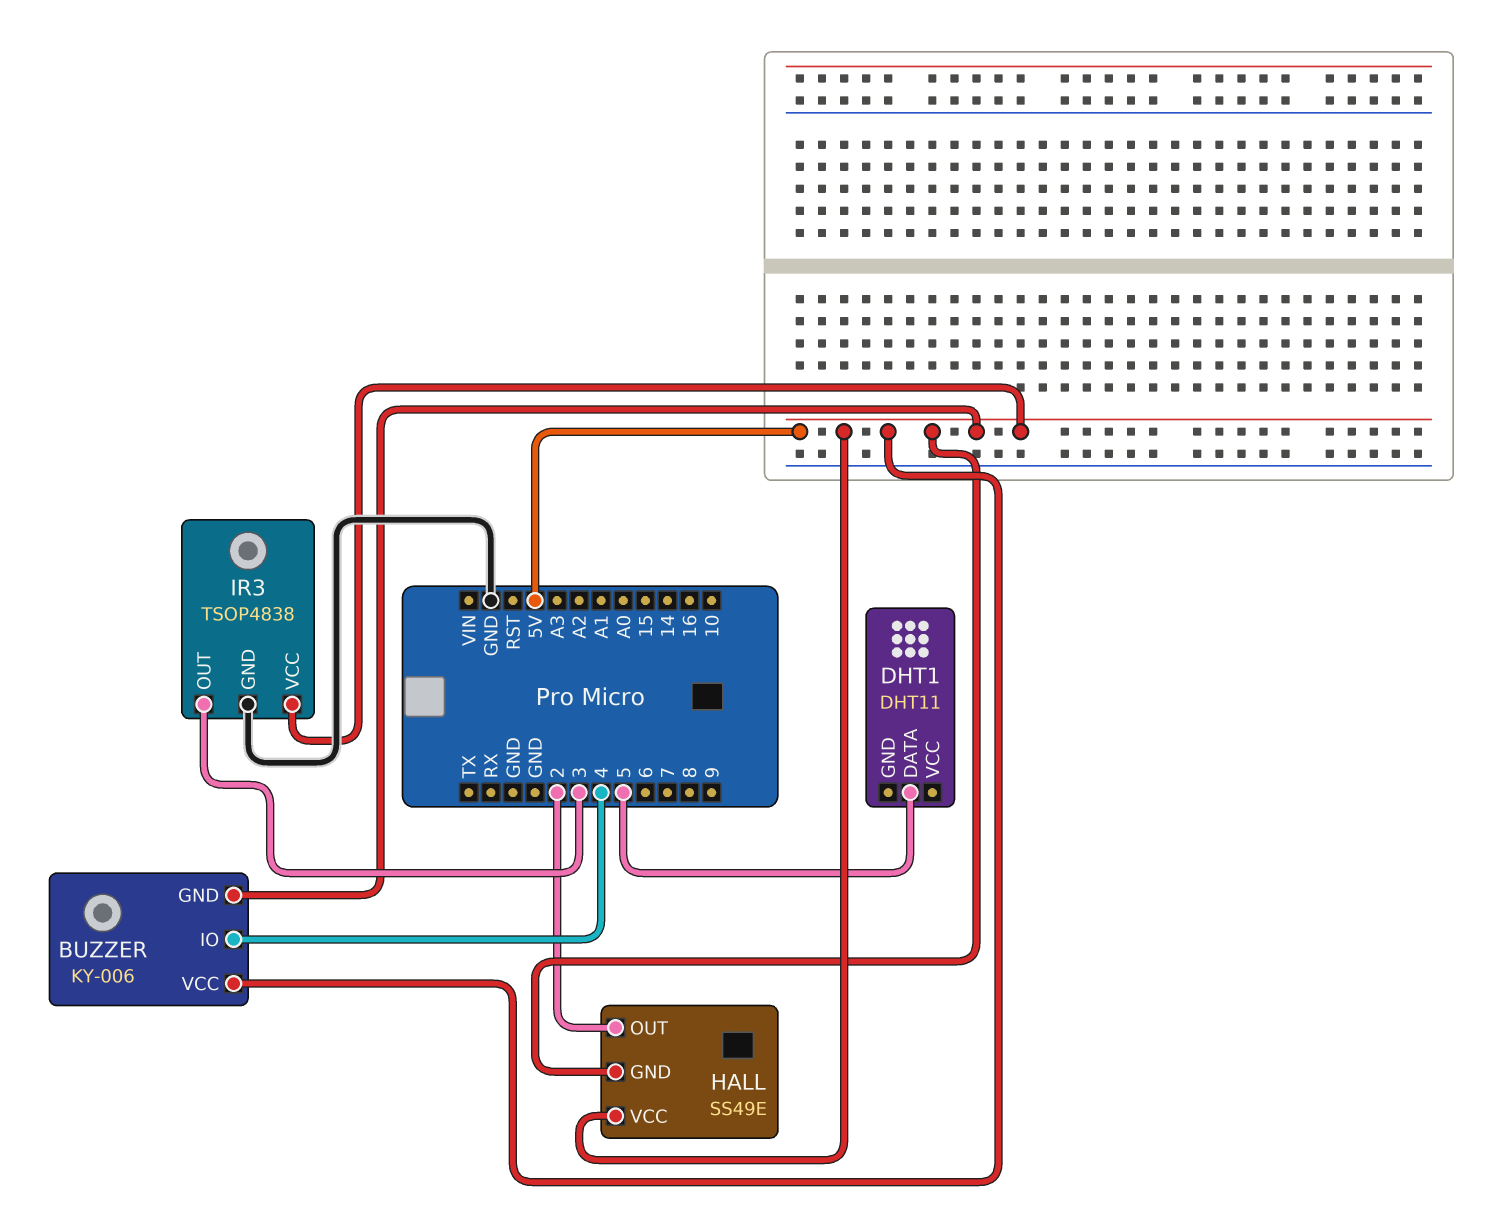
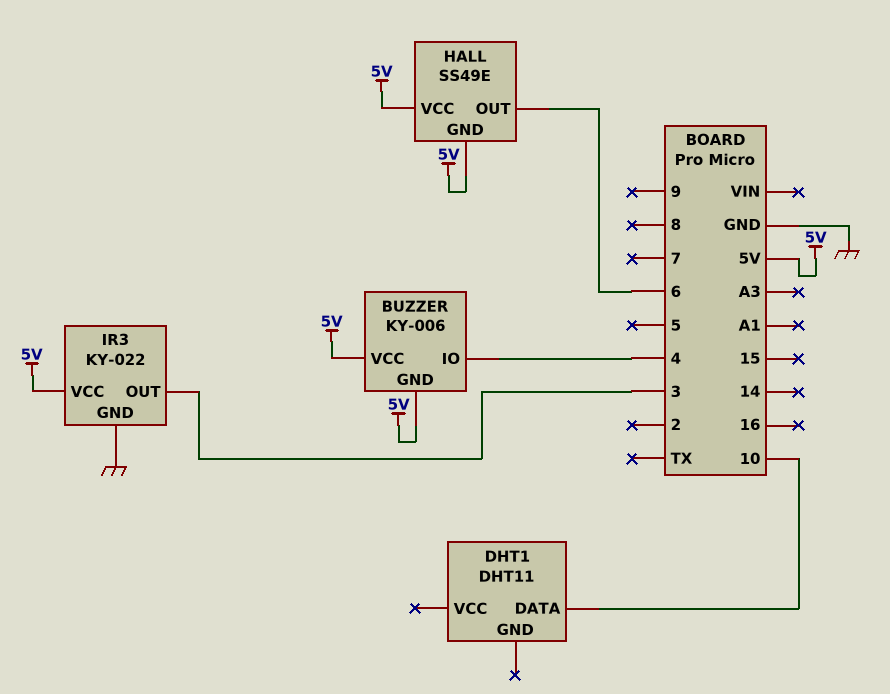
DHT1 pin DATA: 5 -> 10
HALL pin OUT: 2 -> 6
IR3: TSOP4838 -> KY-022

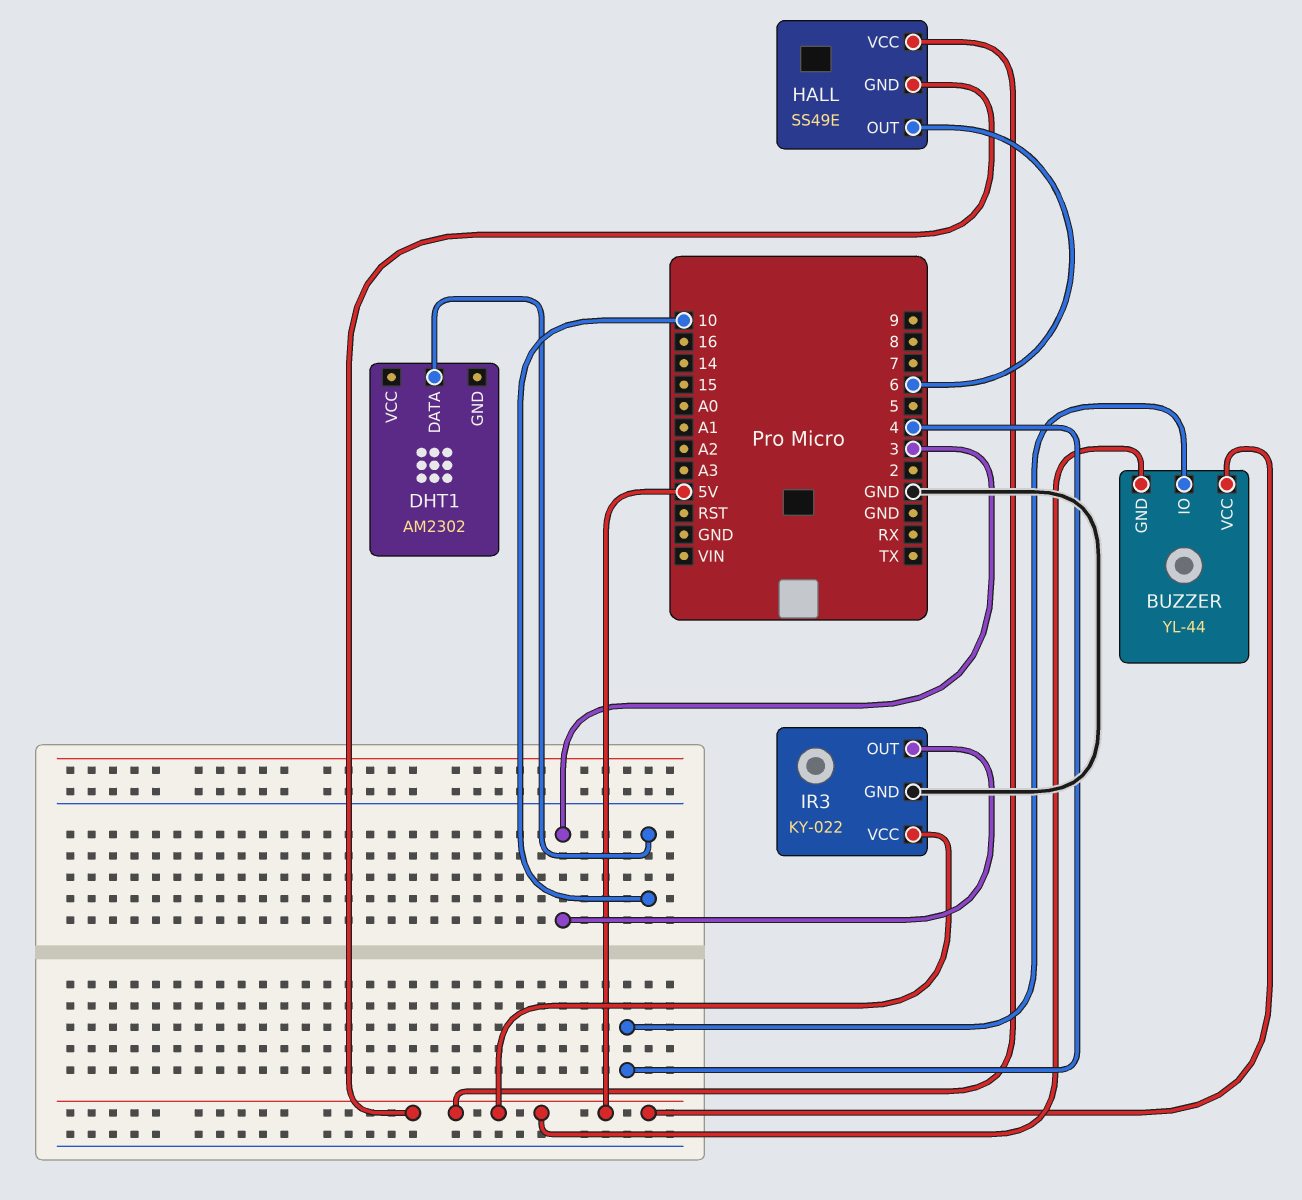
BUZZER: KY-006 -> YL-44
DHT1: DHT11 -> AM2302

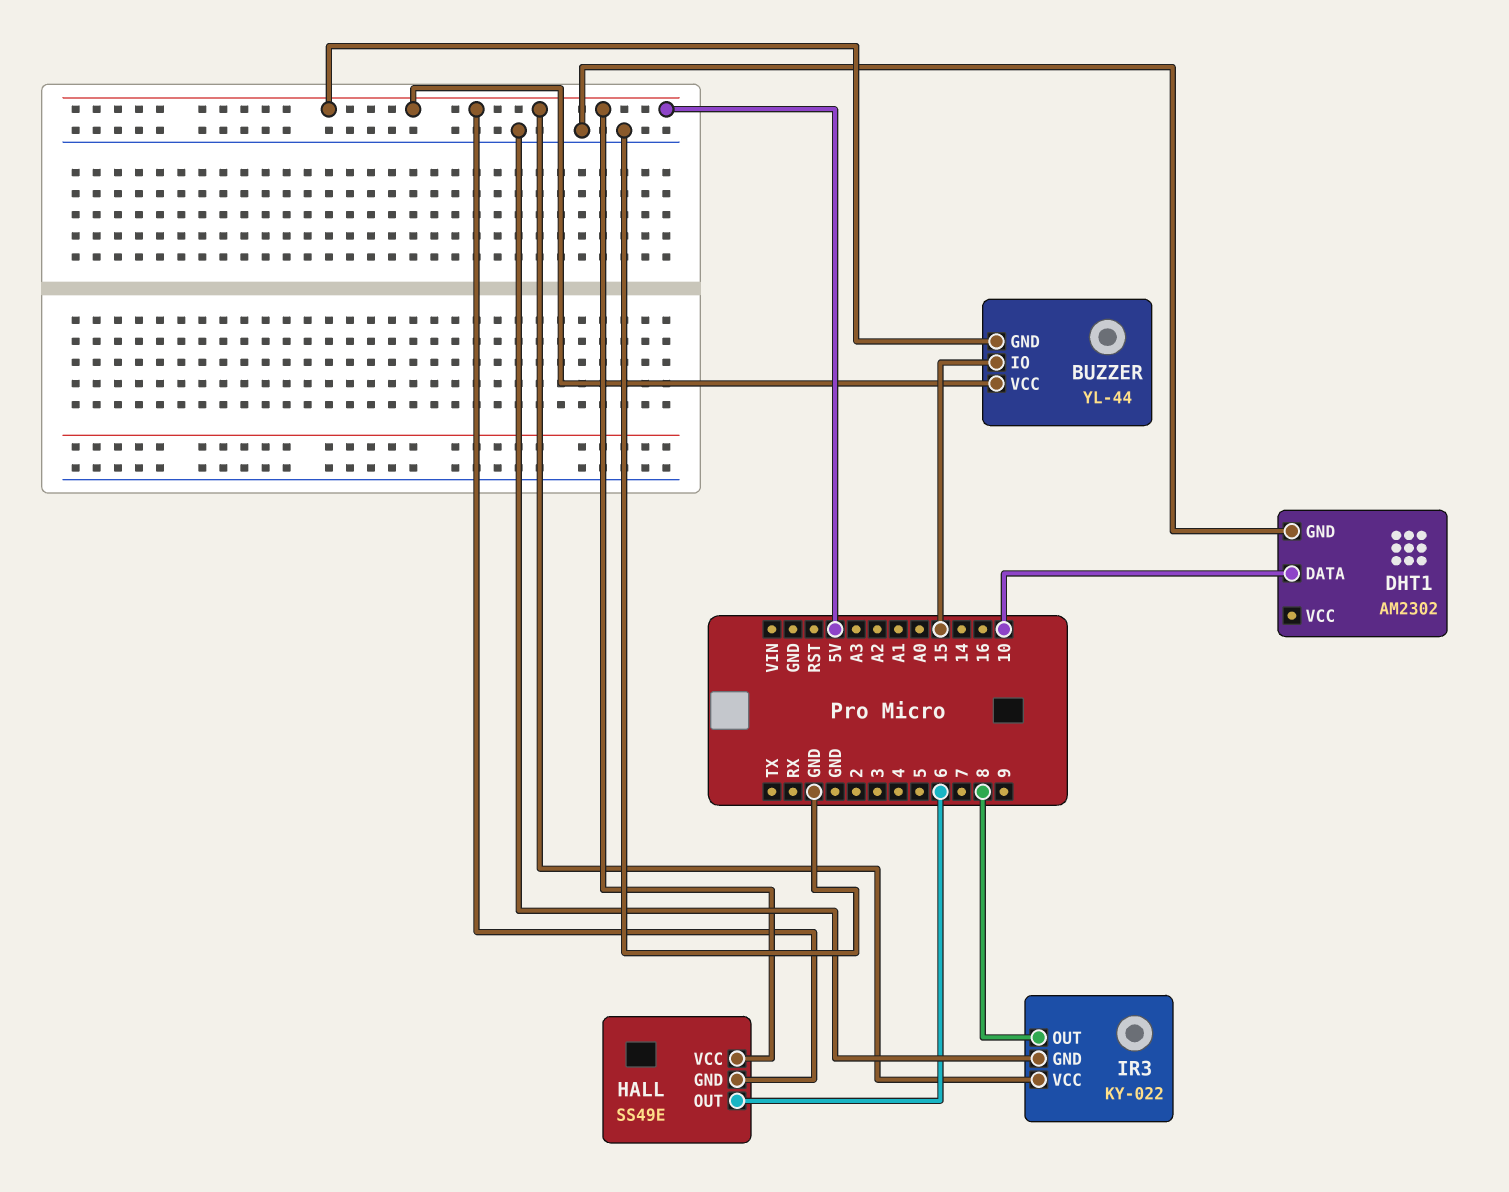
BUZZER pin IO: 4 -> 15
DHT1 pin GND: none -> GND
IR3 pin OUT: 3 -> 8

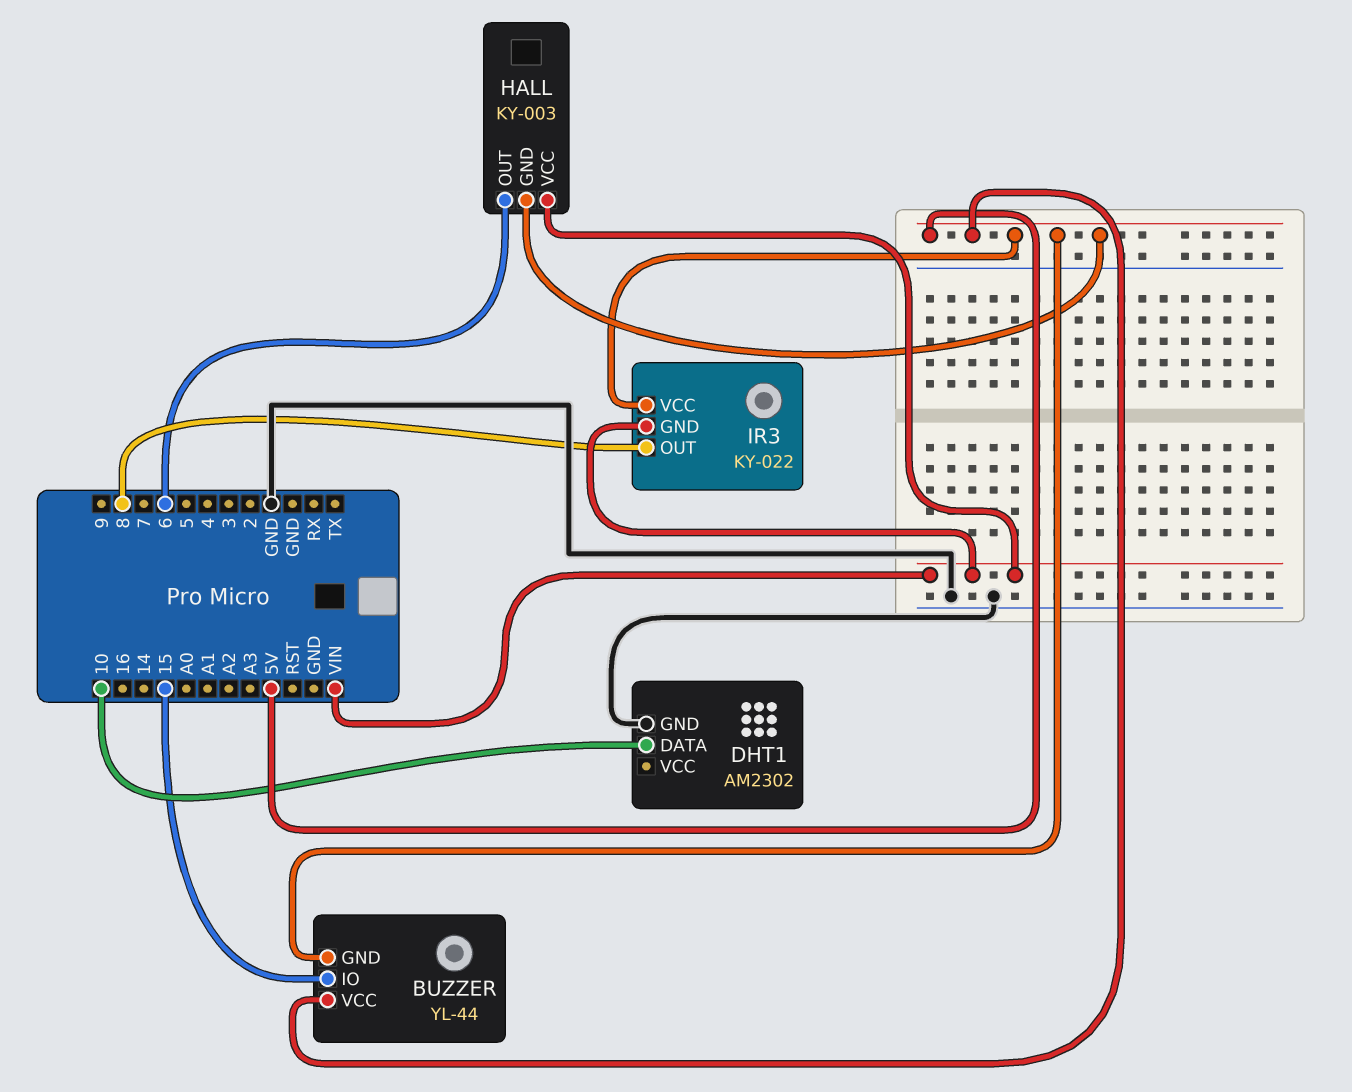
HALL: SS49E -> KY-003
HALL pin VCC: 5V -> VIN
IR3 pin GND: GND -> VIN

